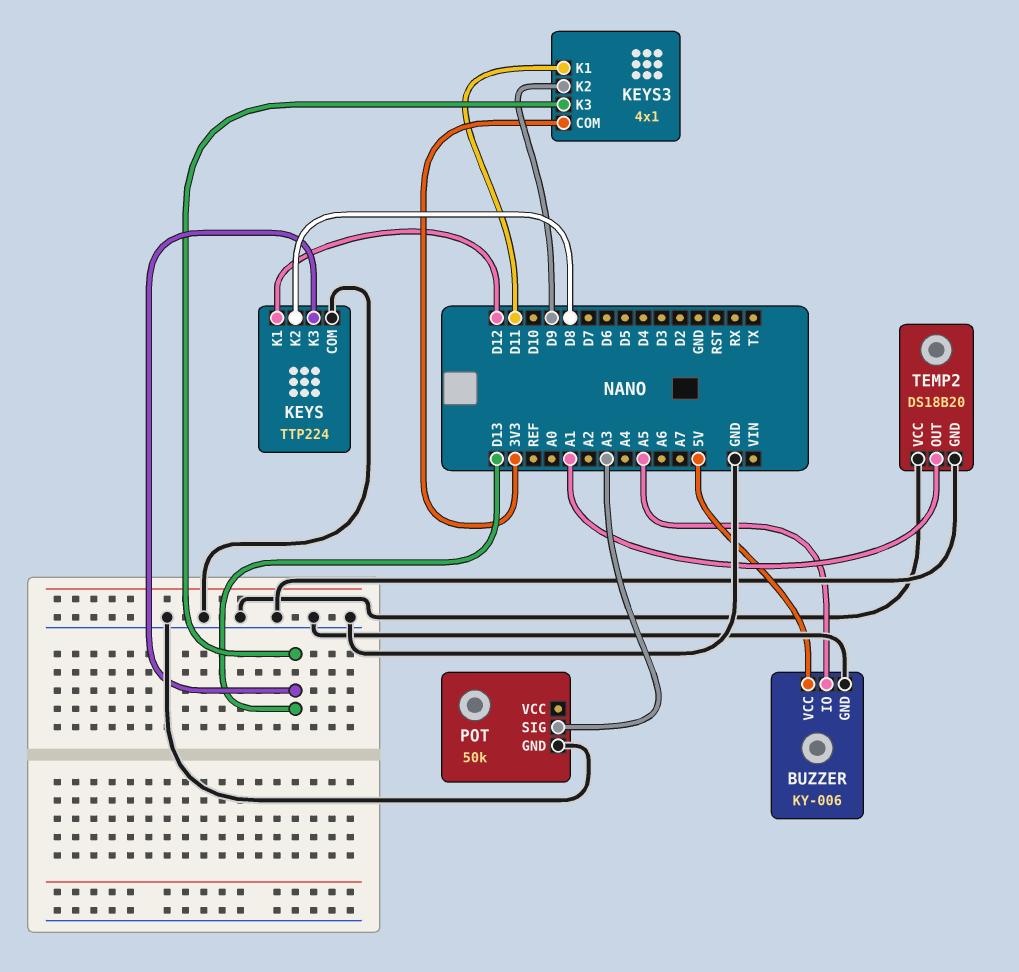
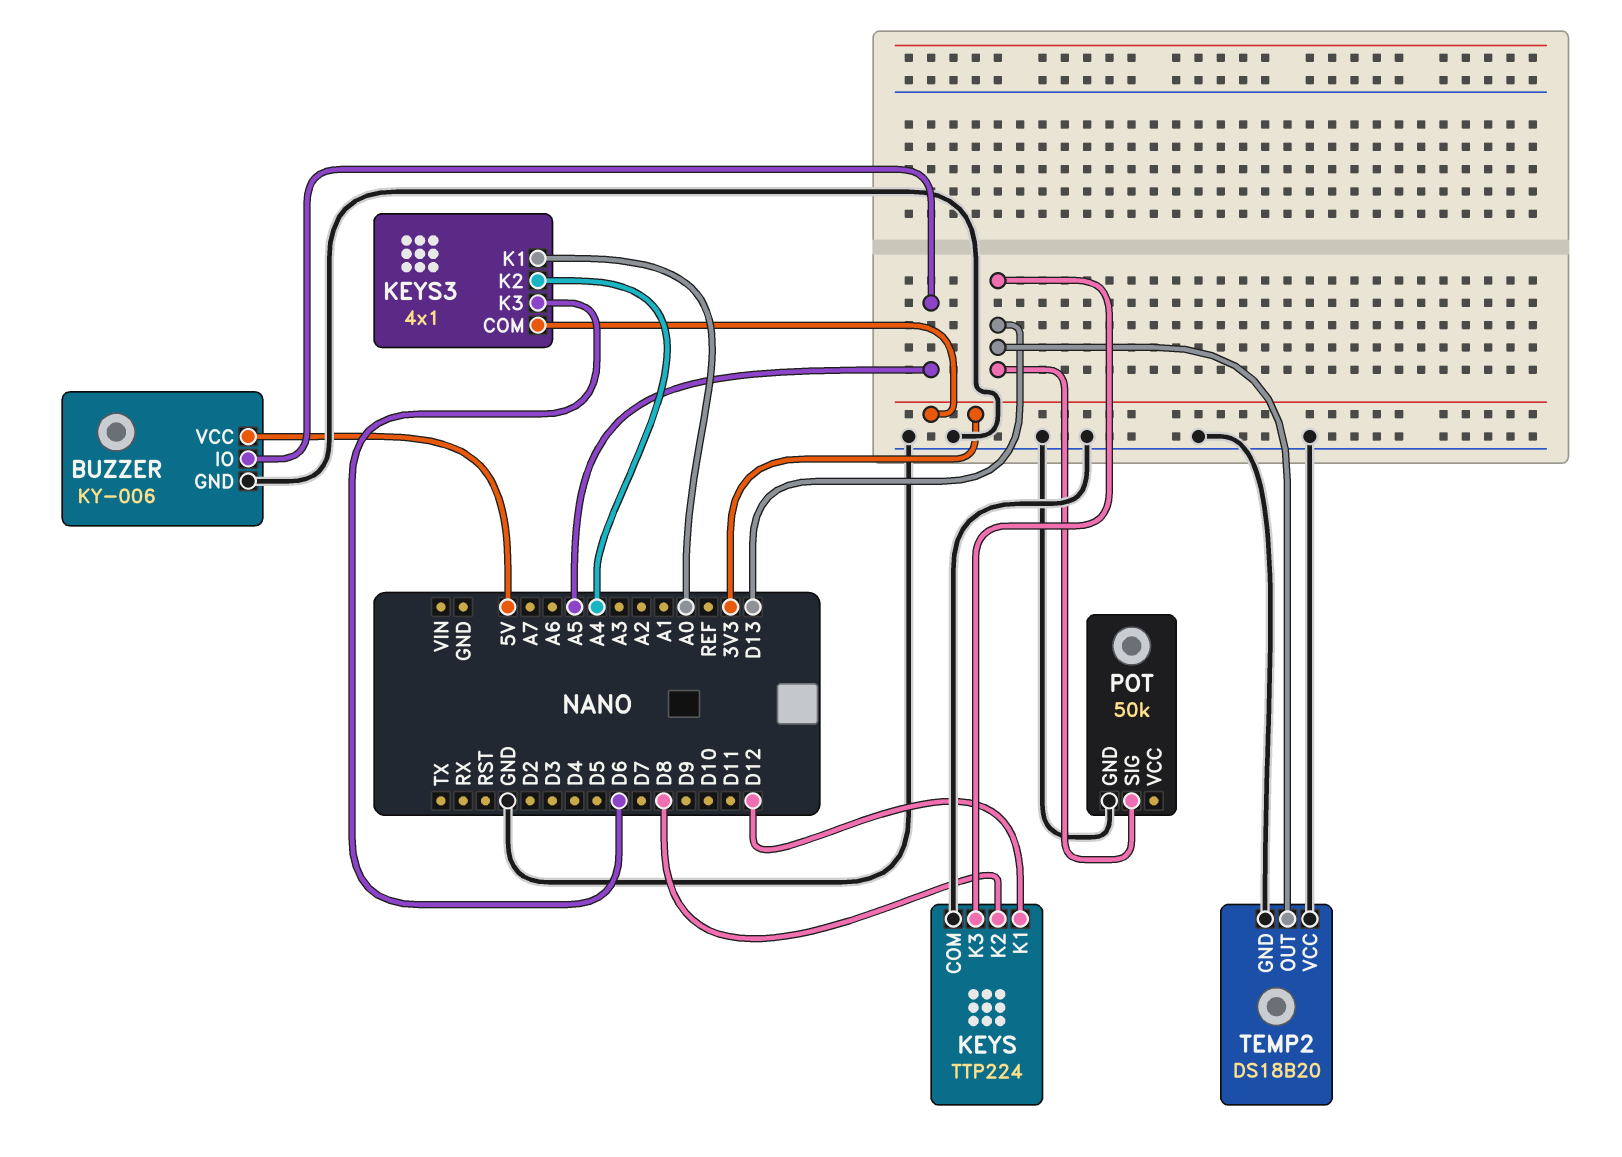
KEYS3 pin K1: D11 -> A0
KEYS3 pin K2: D9 -> A4
KEYS3 pin K3: D13 -> D6
POT pin SIG: A3 -> D13
TEMP2 pin OUT: A1 -> D13

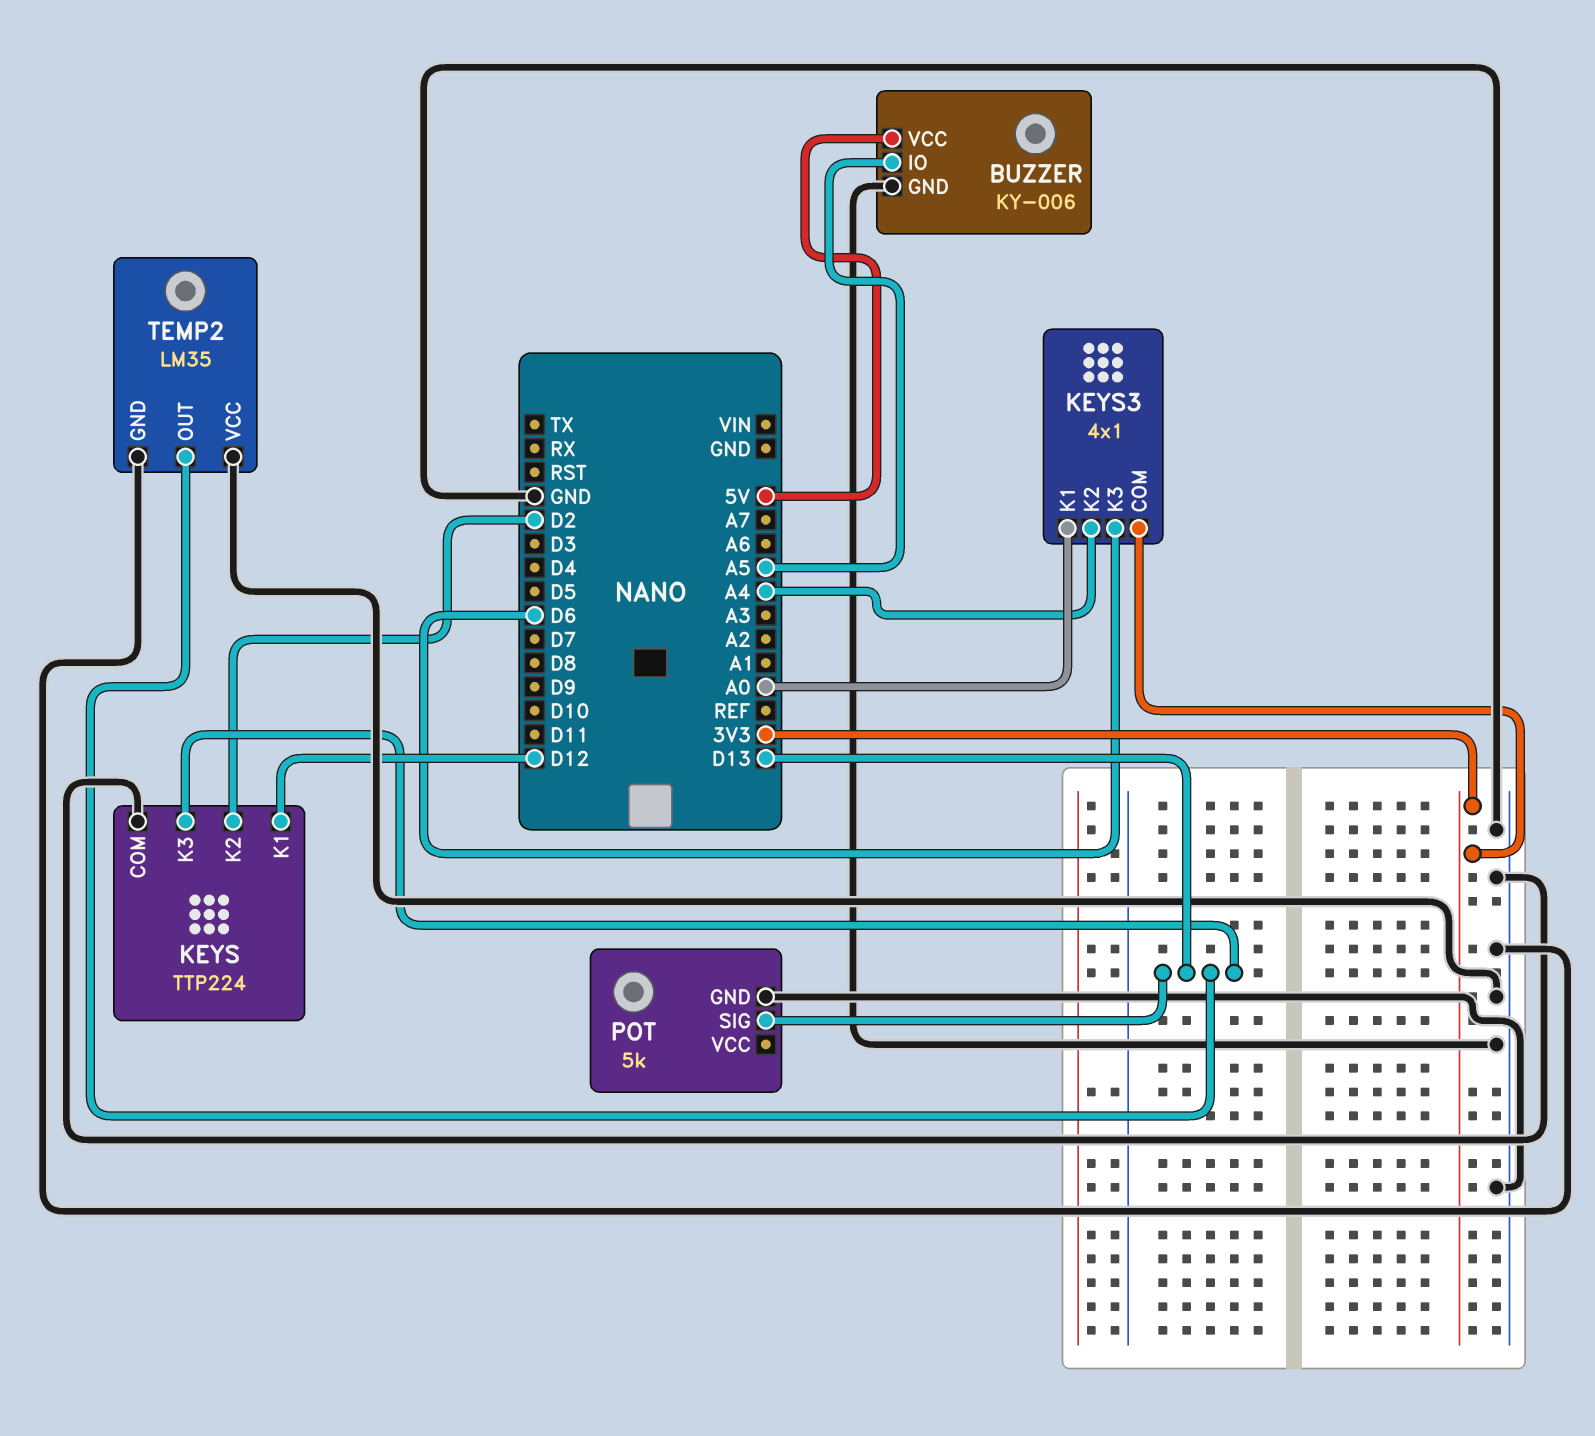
KEYS pin K2: D8 -> D2
POT: 50k -> 5k
TEMP2: DS18B20 -> LM35

